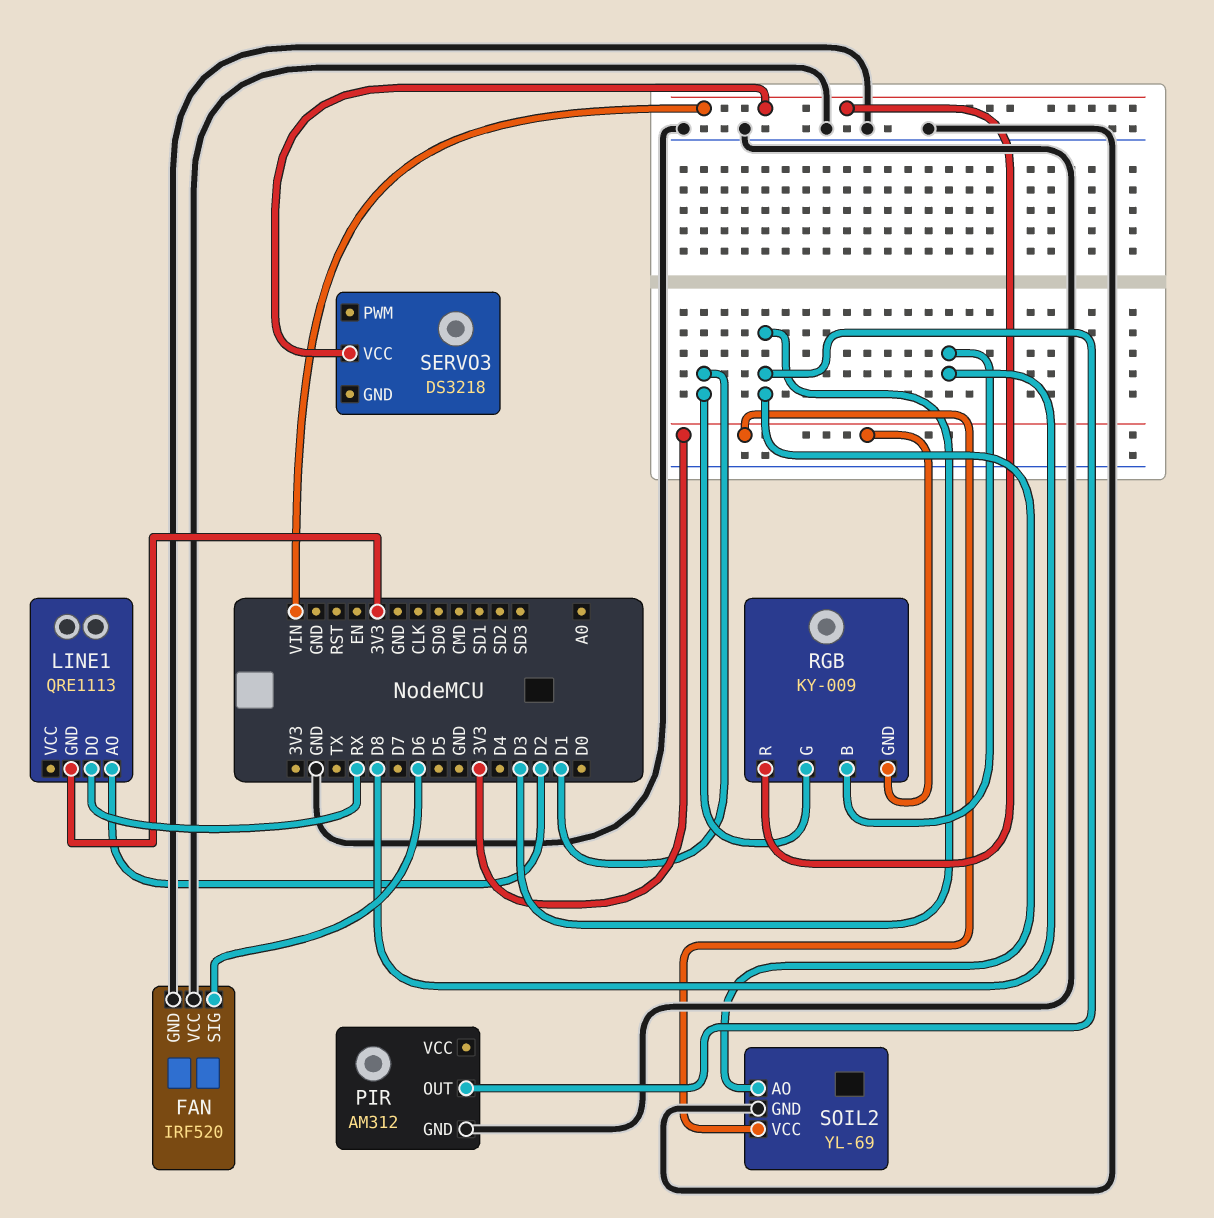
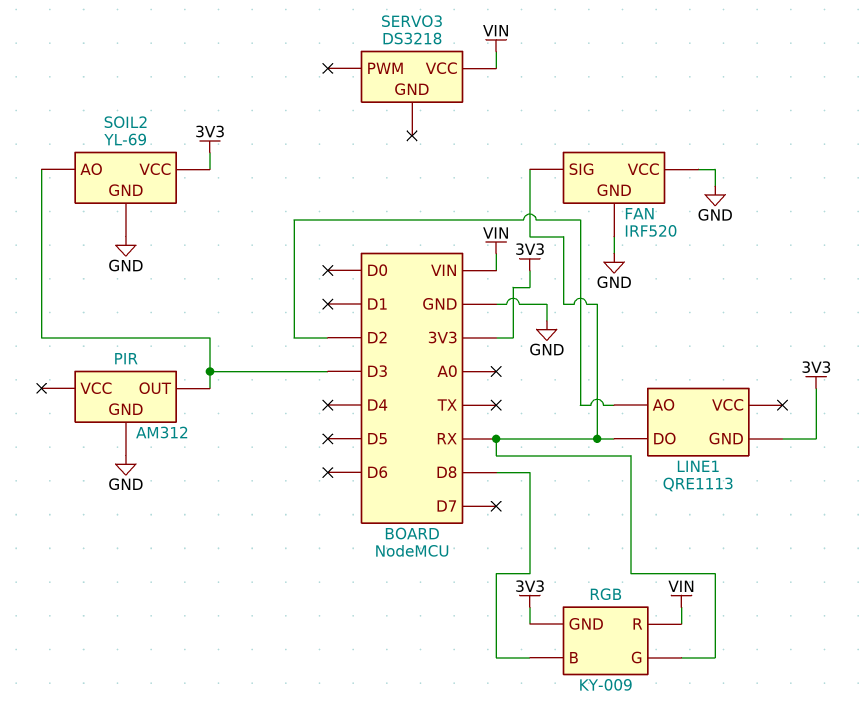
FAN pin SIG: D6 -> RX
RGB pin G: D1 -> RX

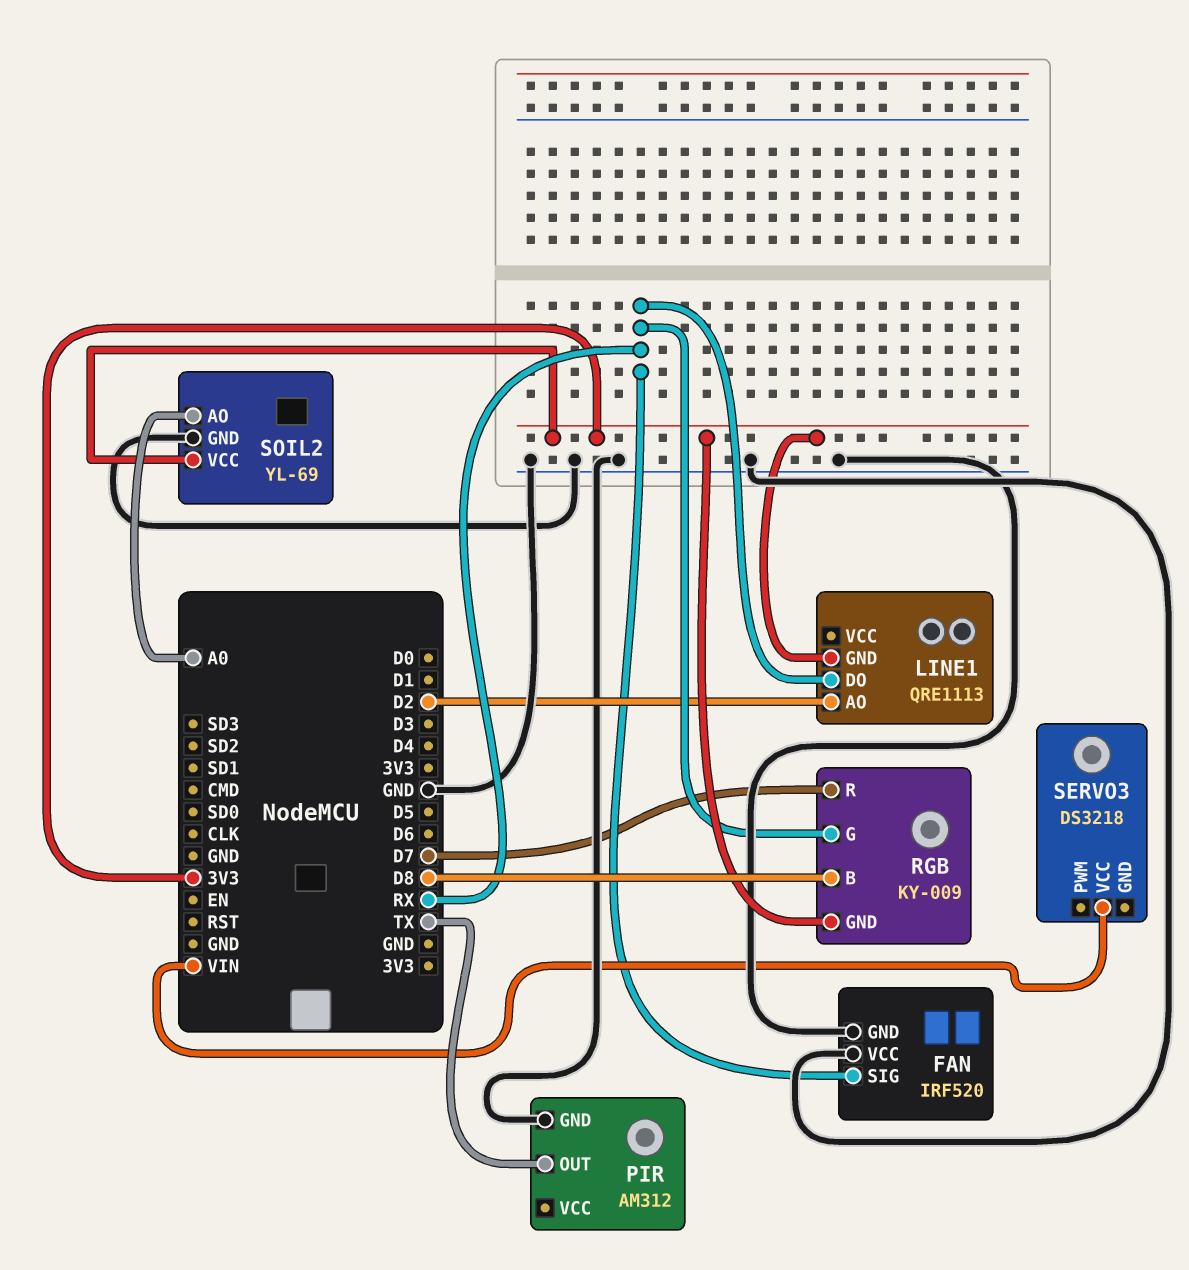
PIR pin OUT: D3 -> TX
RGB pin R: VIN -> D7
SOIL2 pin AO: D3 -> A0

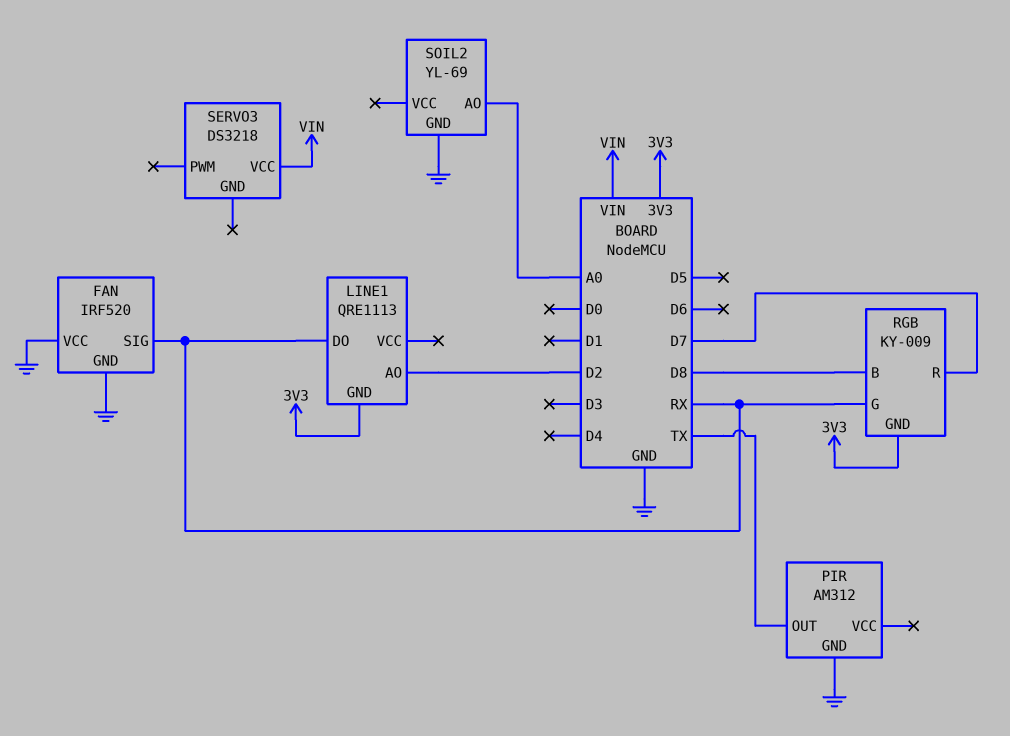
SOIL2 pin VCC: 3V3 -> none

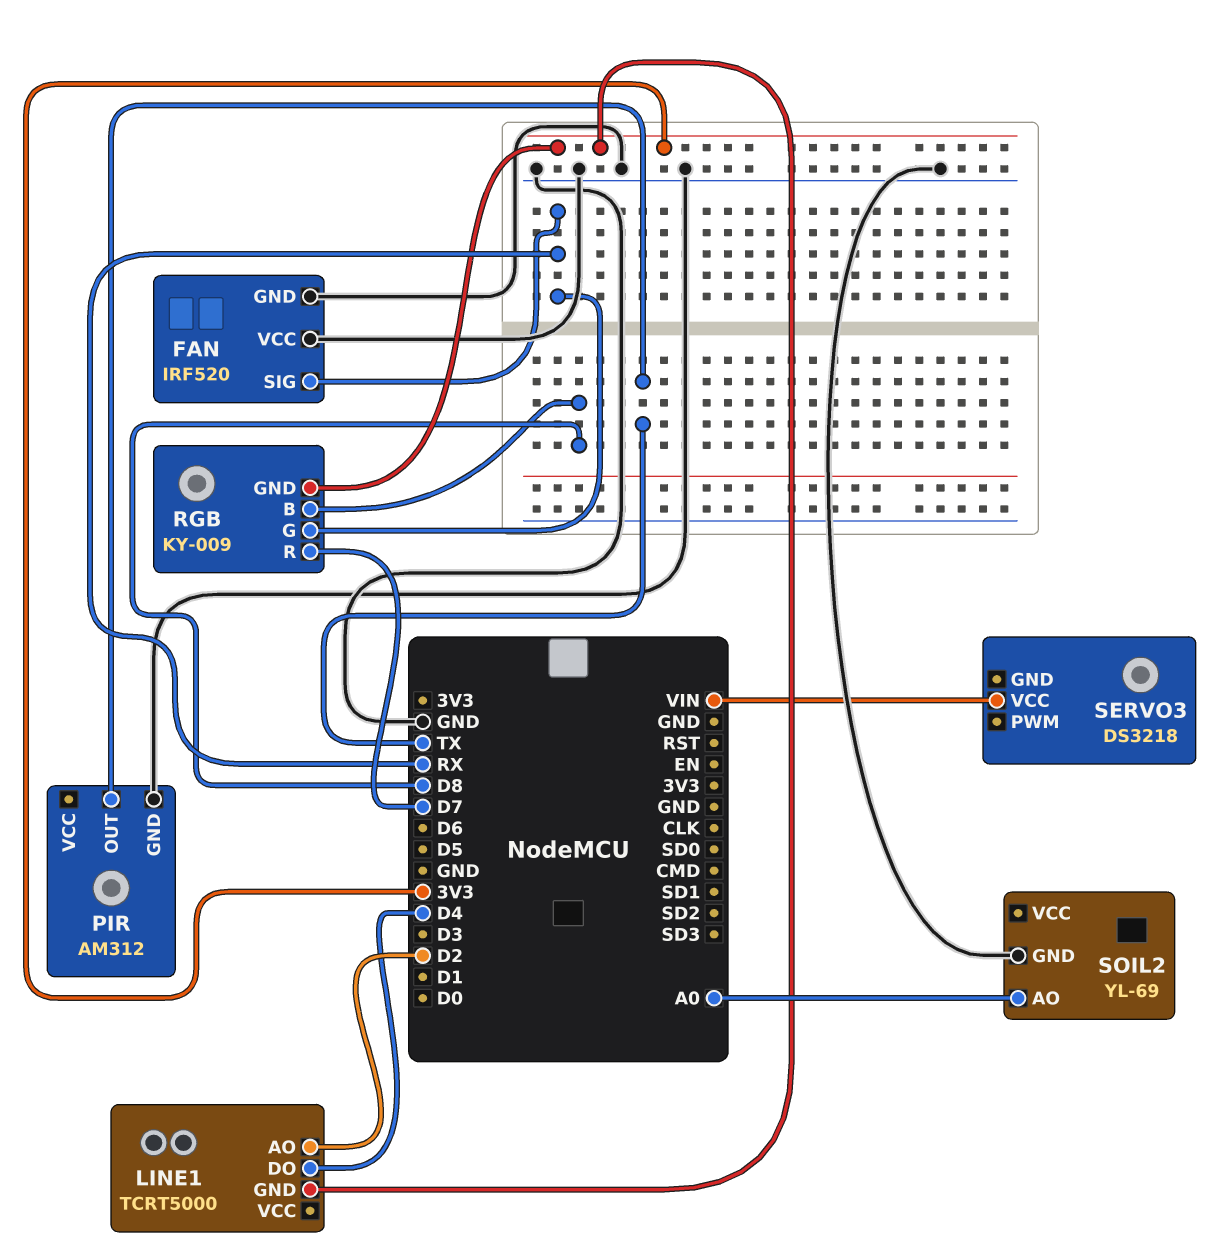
LINE1: QRE1113 -> TCRT5000
LINE1 pin DO: RX -> D4

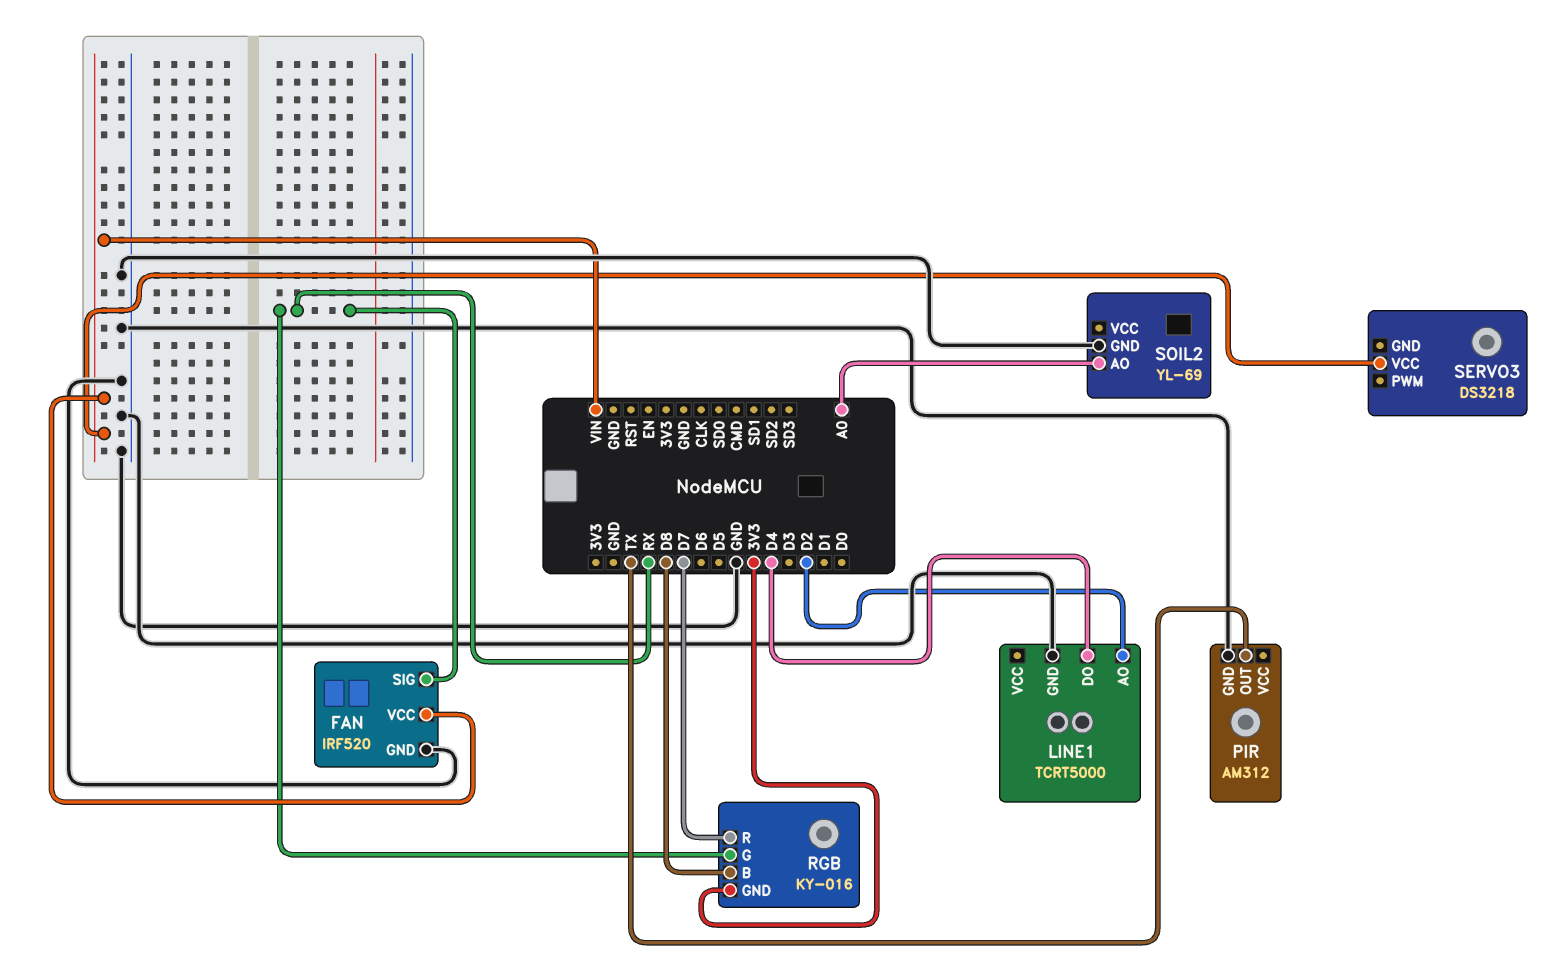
FAN pin VCC: GND -> VIN
LINE1 pin GND: 3V3 -> GND
RGB: KY-009 -> KY-016

